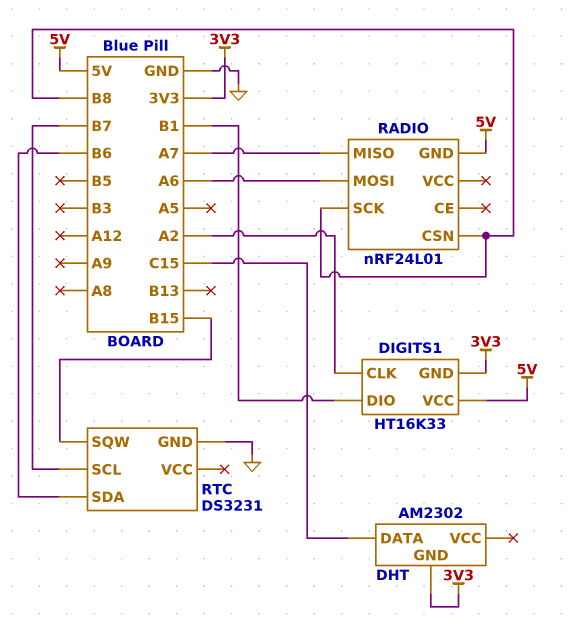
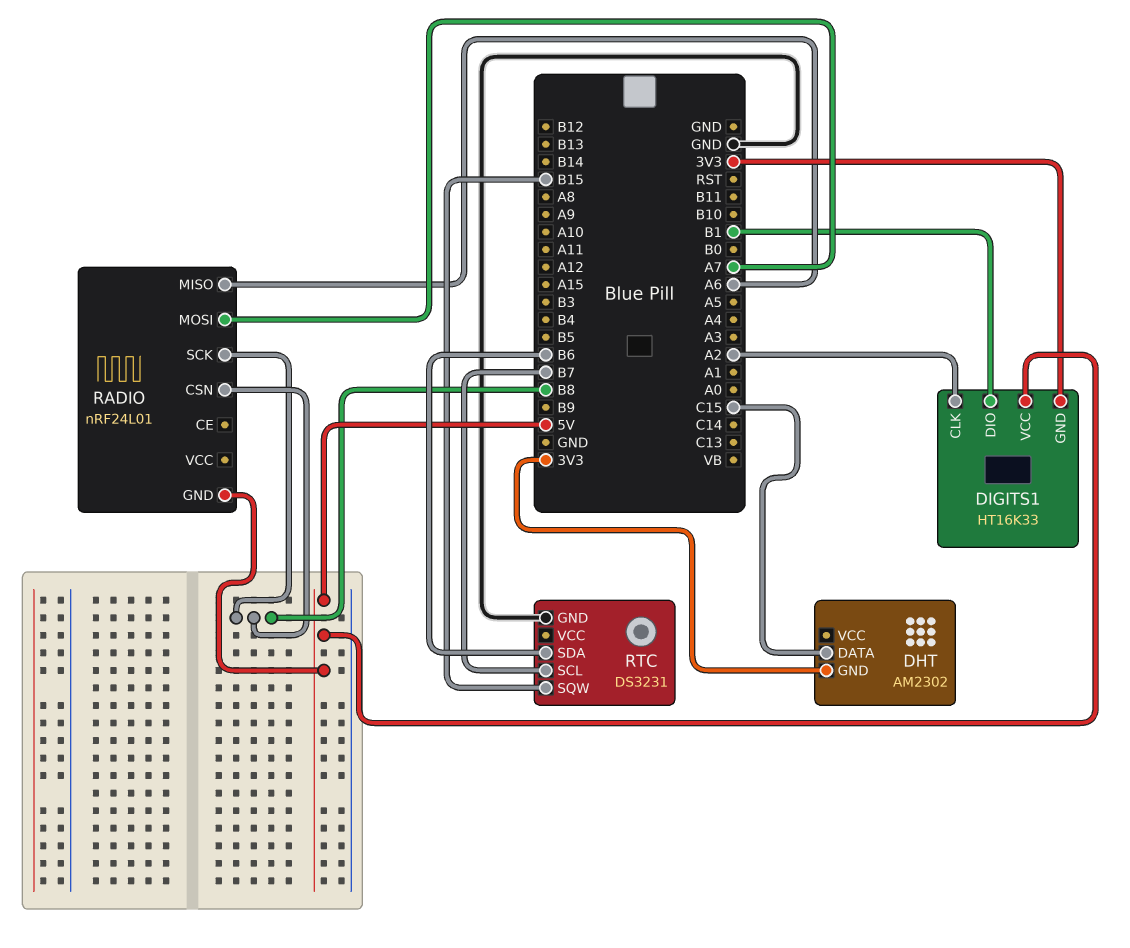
RADIO pin MISO: A7 -> A6
RADIO pin MOSI: A6 -> A7

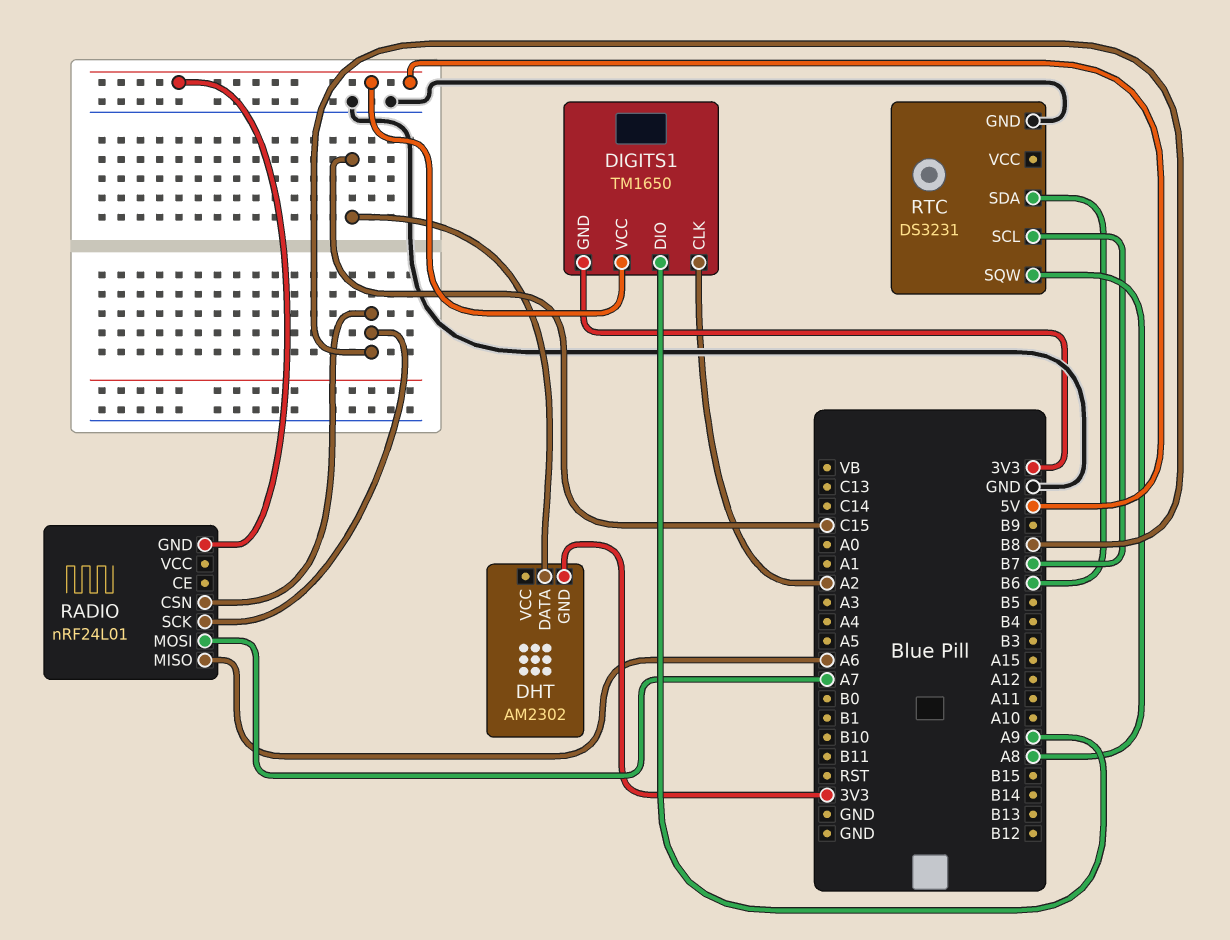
DIGITS1: HT16K33 -> TM1650
DIGITS1 pin DIO: B1 -> A9
RTC pin SQW: B15 -> A8

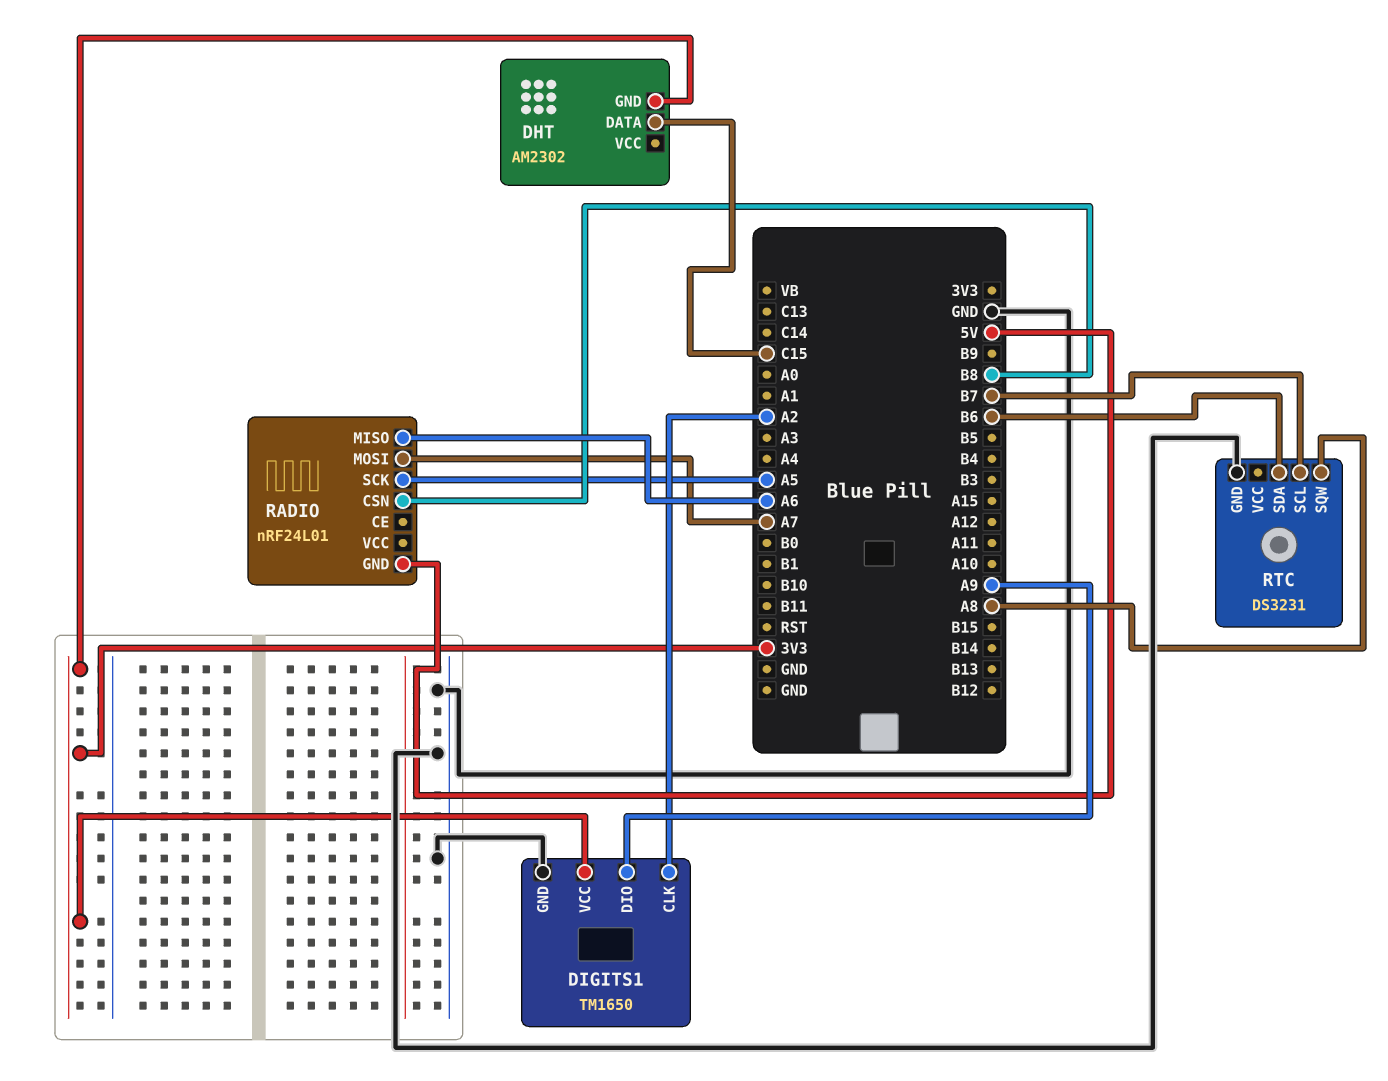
DIGITS1 pin GND: 3V3 -> GND
DIGITS1 pin VCC: 5V -> 3V3
RADIO pin SCK: B8 -> A5

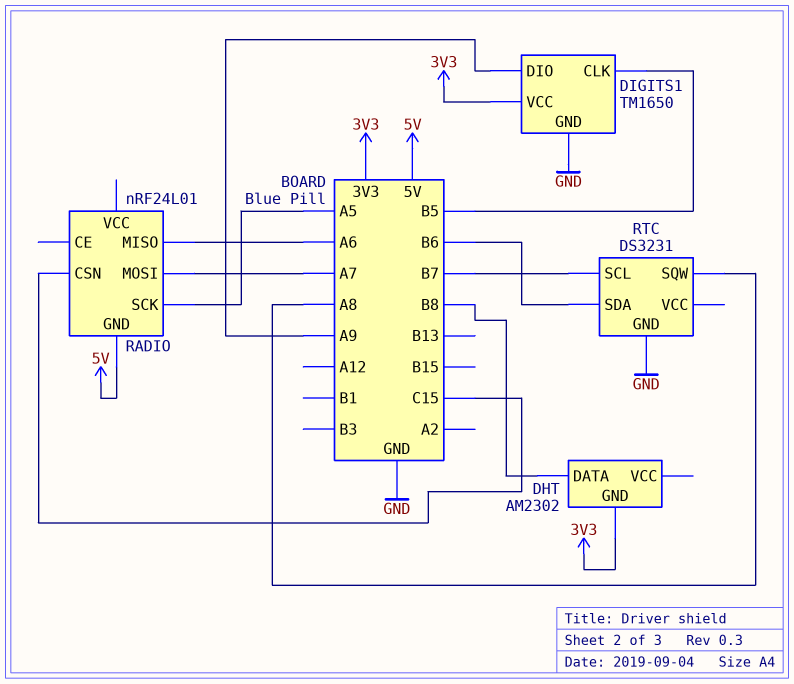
DHT pin DATA: C15 -> B8
DIGITS1 pin CLK: A2 -> B5
RADIO pin CSN: B8 -> C15

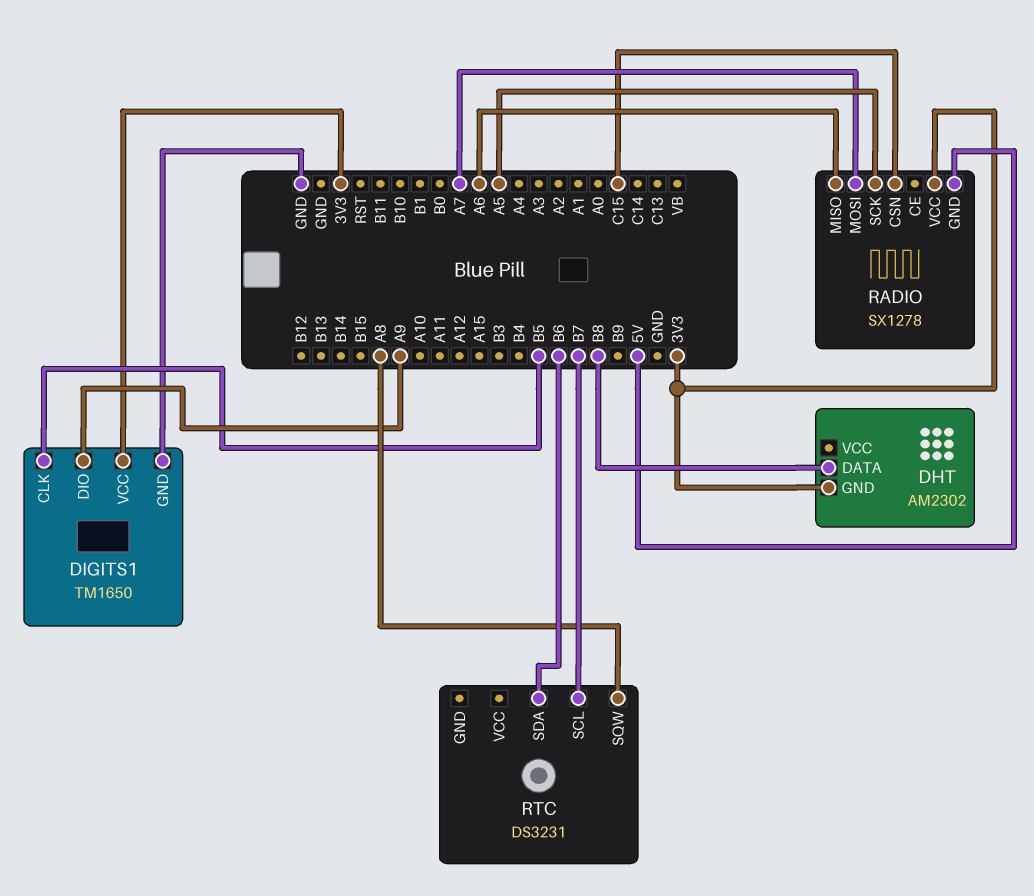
RADIO: nRF24L01 -> SX1278
RADIO pin VCC: none -> 3V3
RTC pin GND: GND -> none

